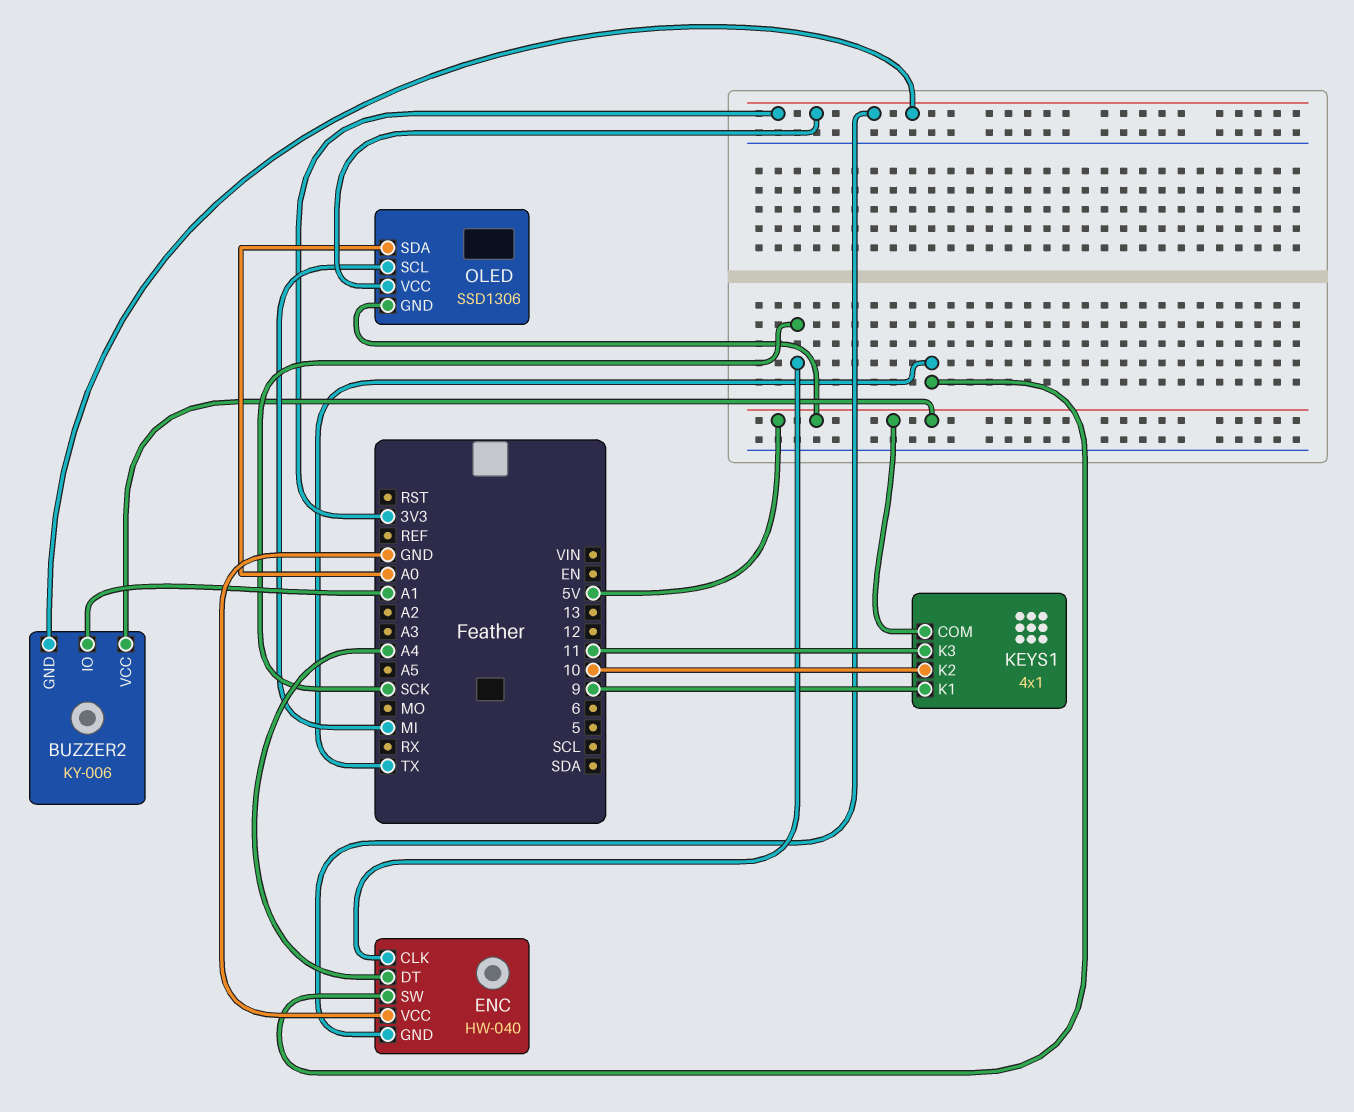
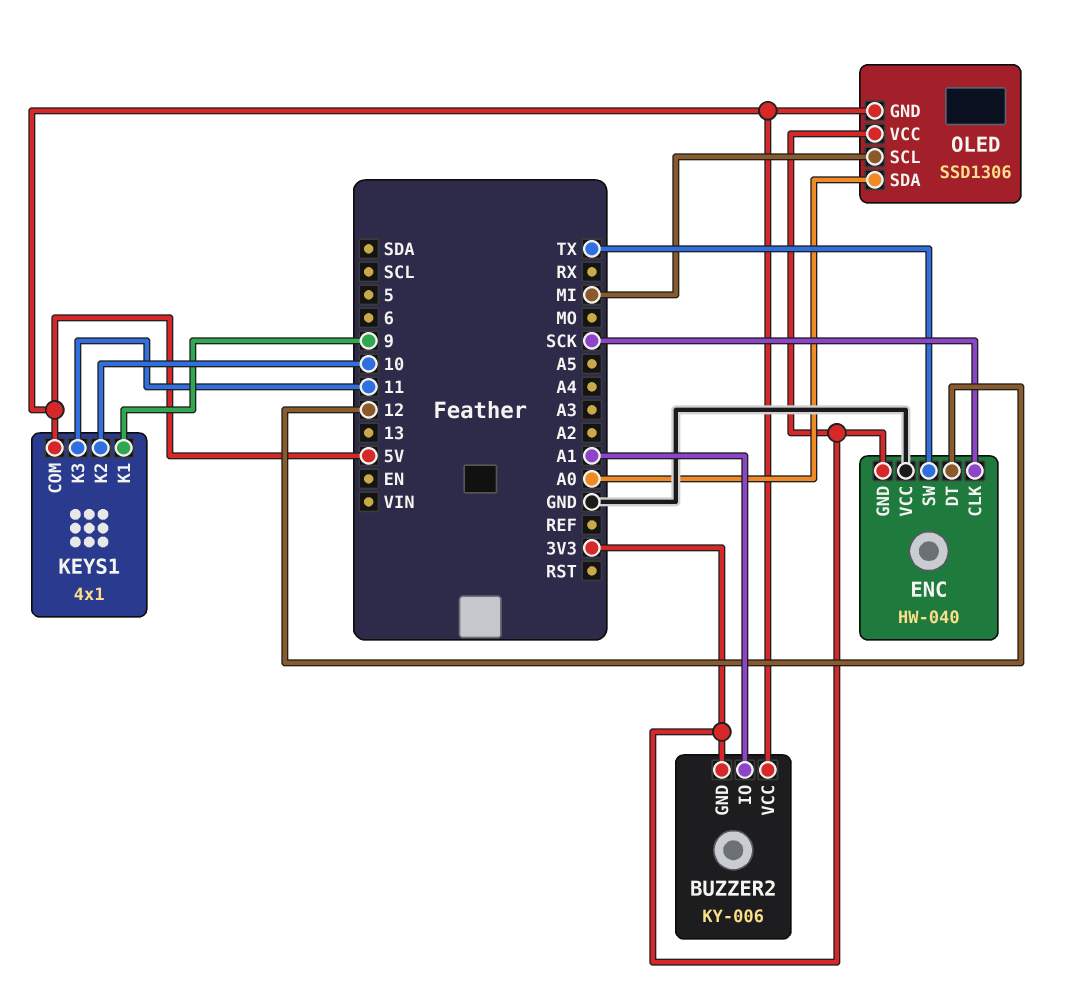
ENC pin DT: A4 -> 12

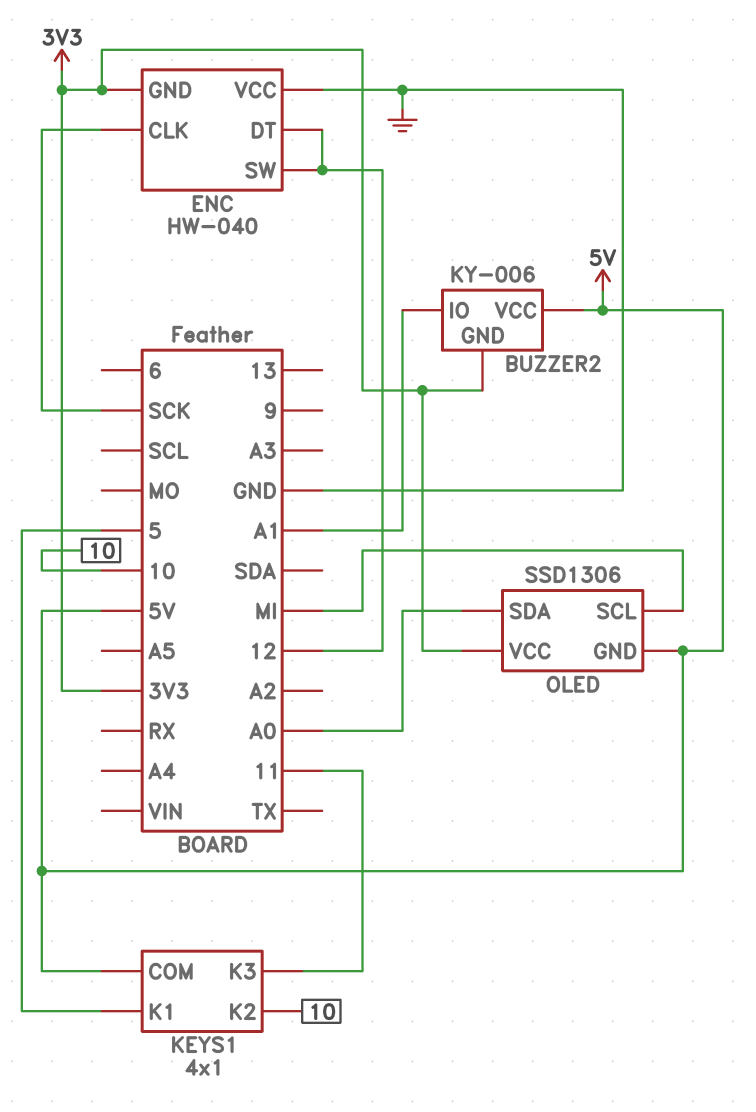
ENC pin SW: TX -> 12
KEYS1 pin K1: 9 -> 5

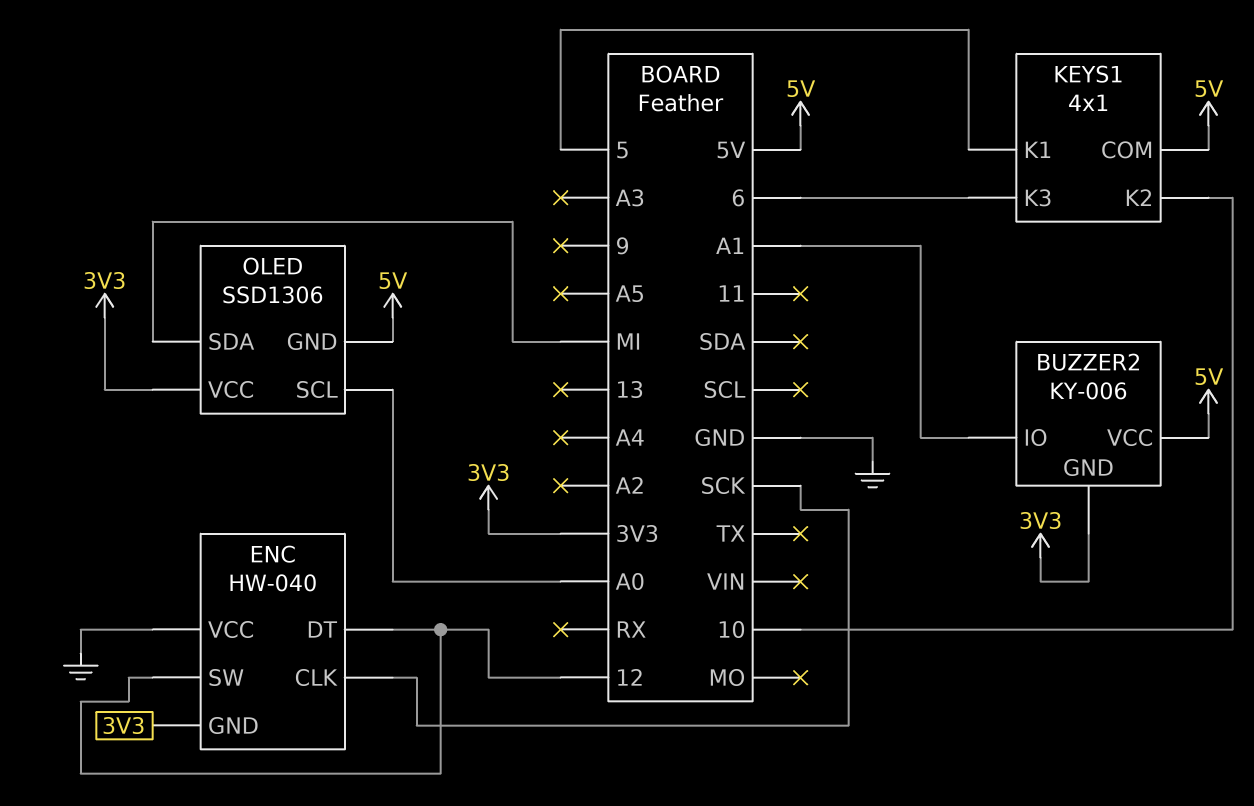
KEYS1 pin K3: 11 -> 6
OLED pin SCL: MI -> A0
OLED pin SDA: A0 -> MI

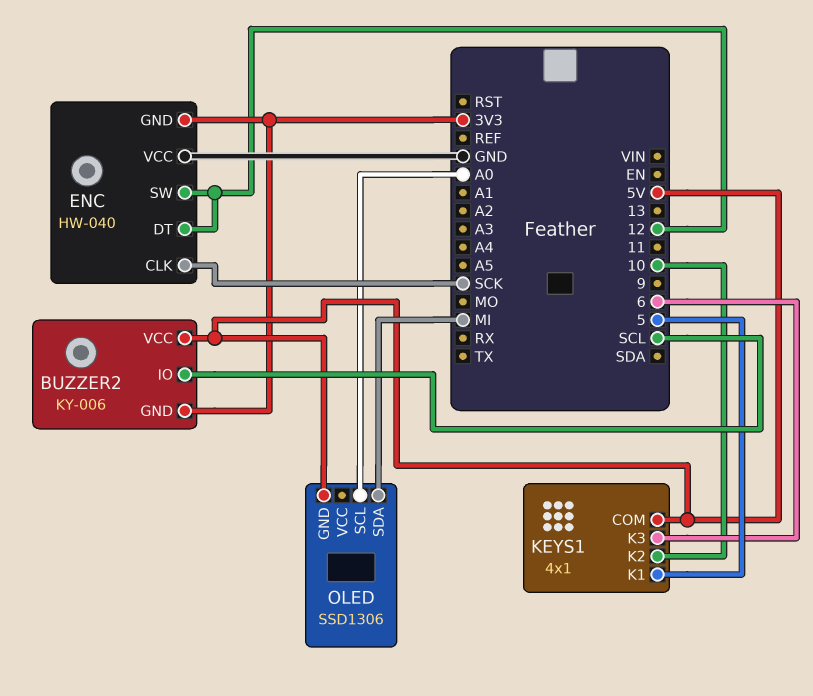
BUZZER2 pin IO: A1 -> SCL
OLED pin VCC: 3V3 -> none

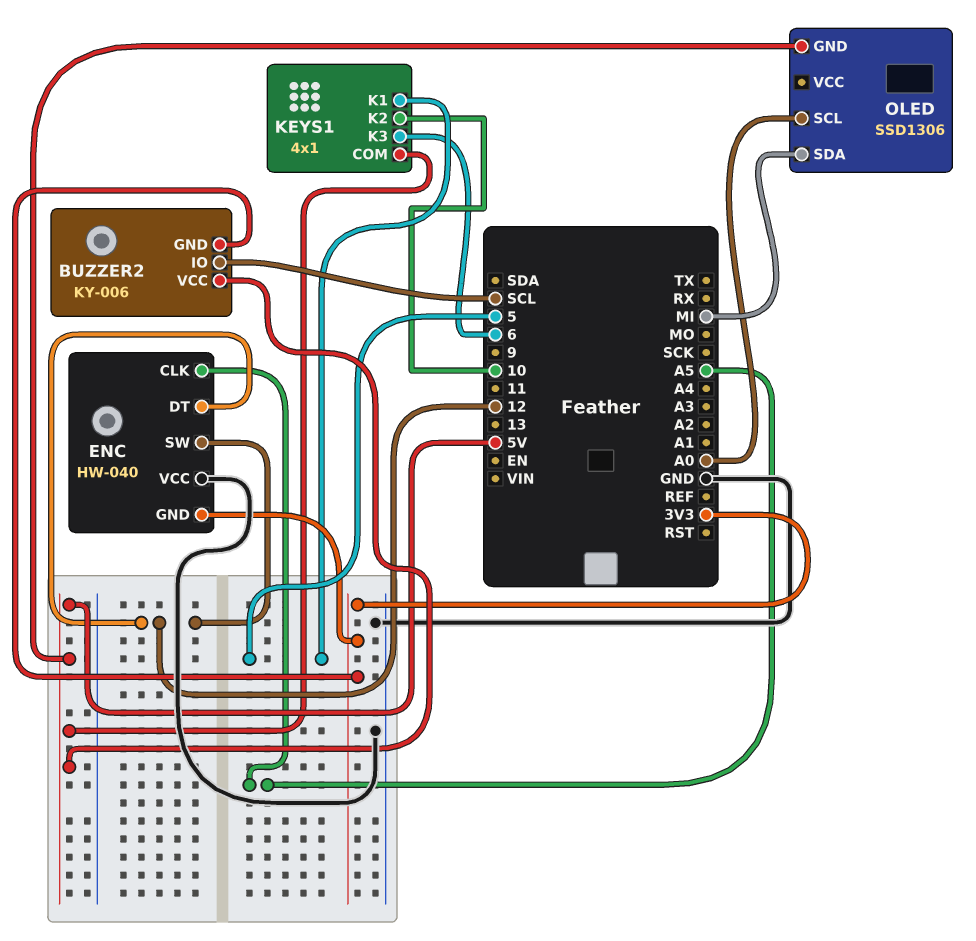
ENC pin CLK: SCK -> A5

